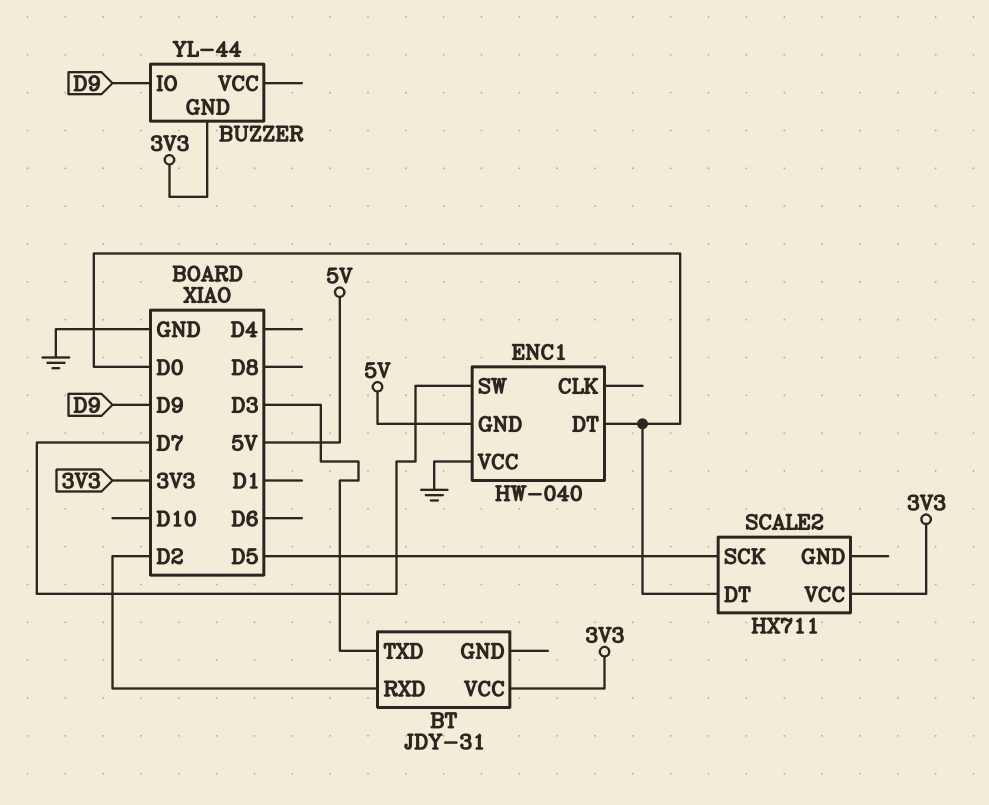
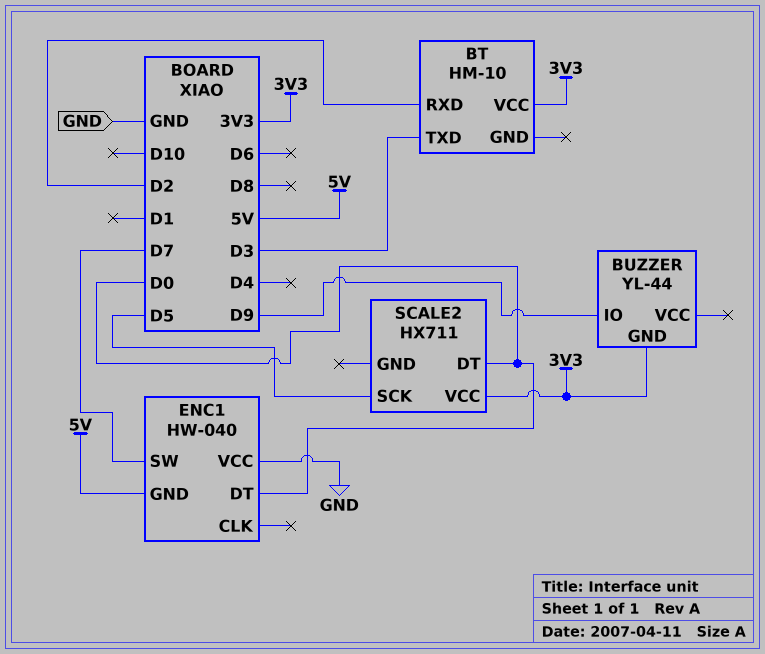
BT: JDY-31 -> HM-10

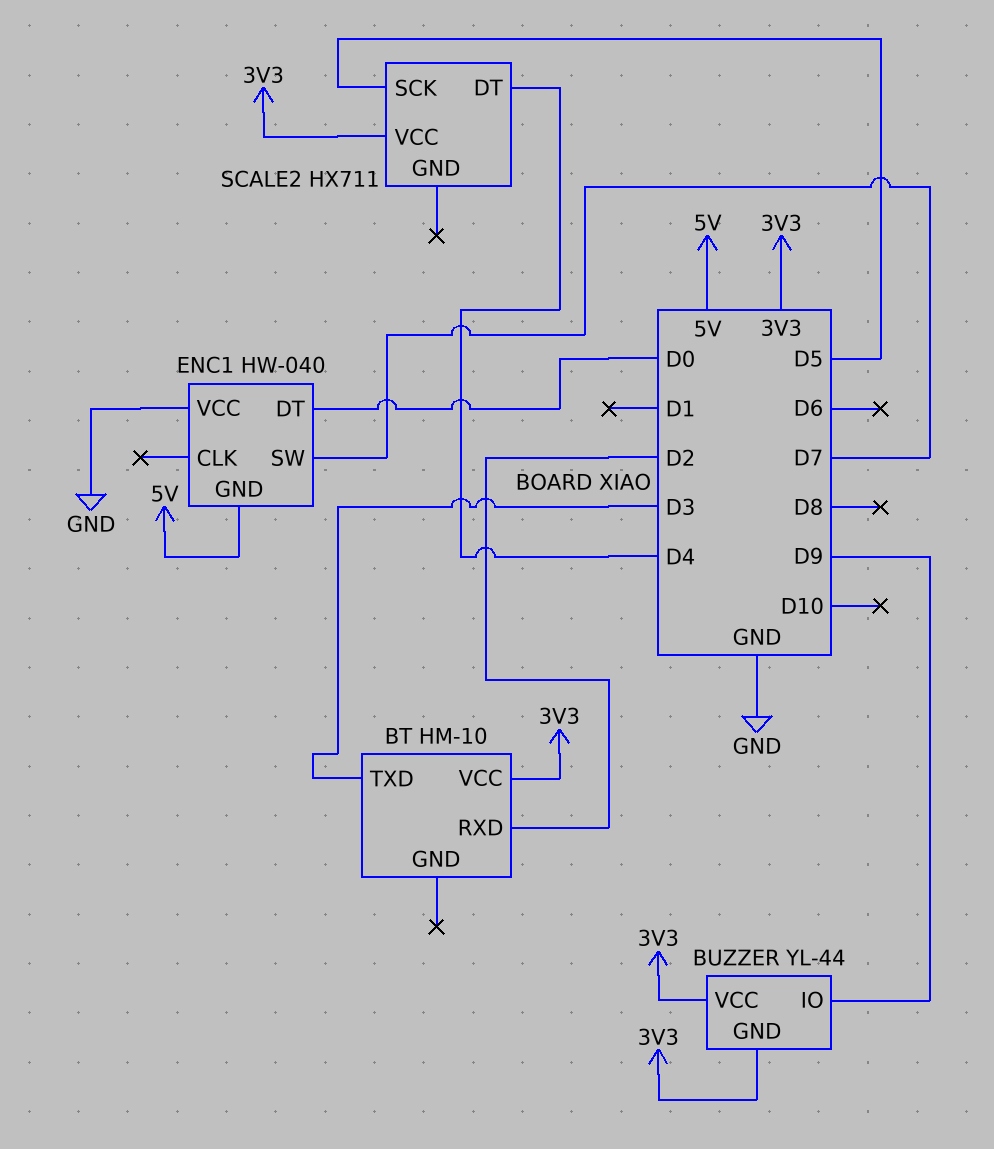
BUZZER pin VCC: none -> 3V3
SCALE2 pin DT: D0 -> D4

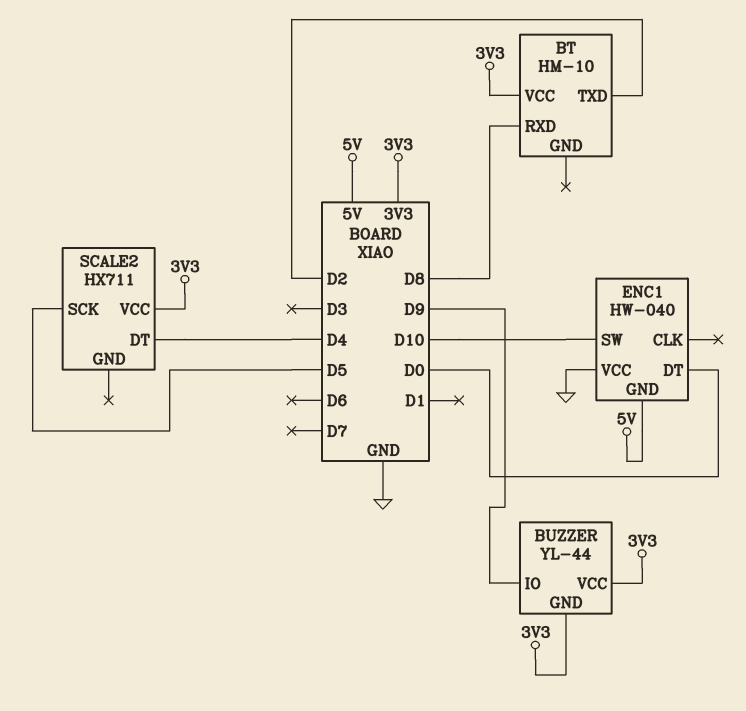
BT pin RXD: D2 -> D8
BT pin TXD: D3 -> D2
ENC1 pin SW: D7 -> D10

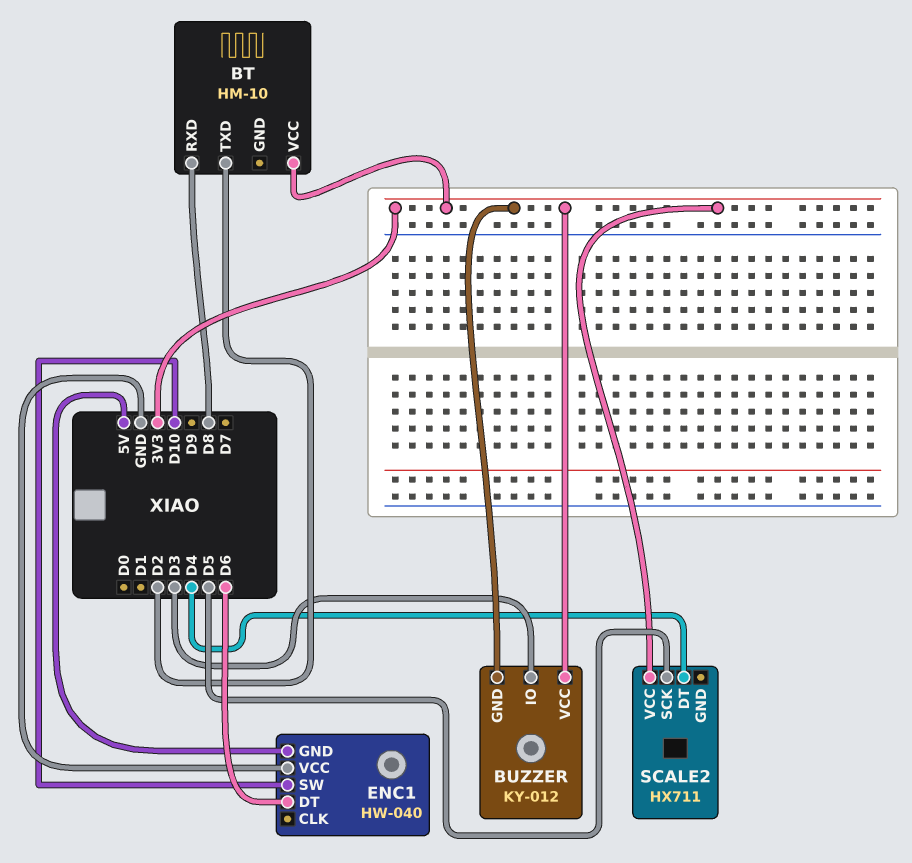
BUZZER: YL-44 -> KY-012
BUZZER pin IO: D9 -> D3
ENC1 pin DT: D0 -> D6

